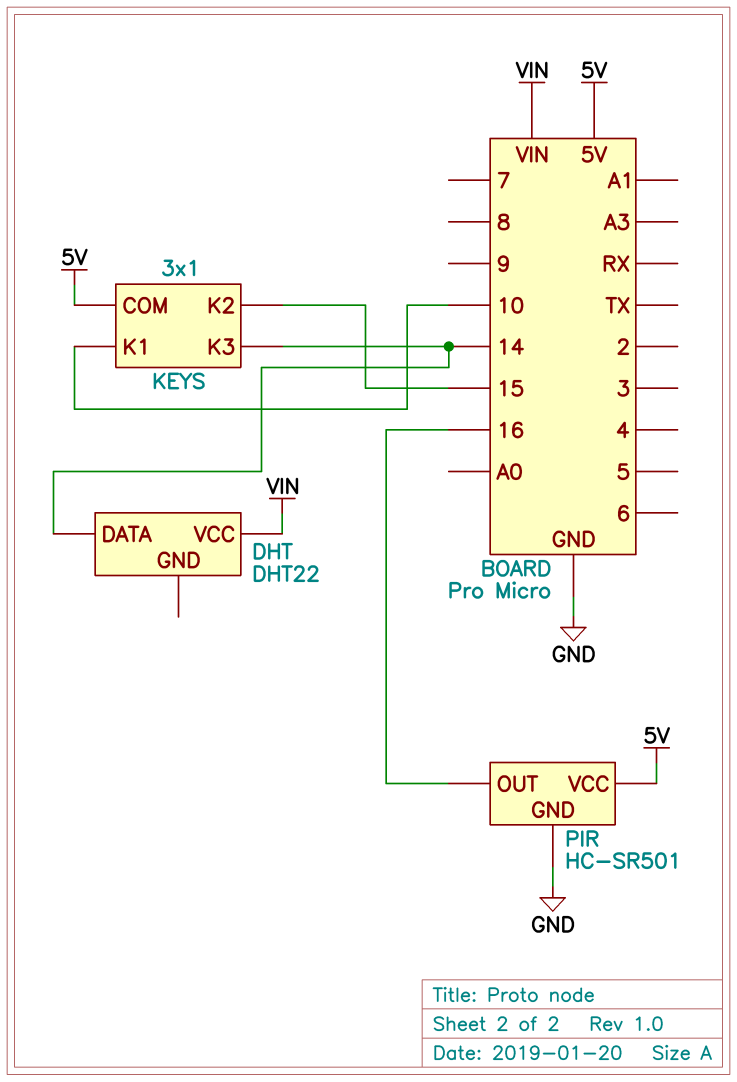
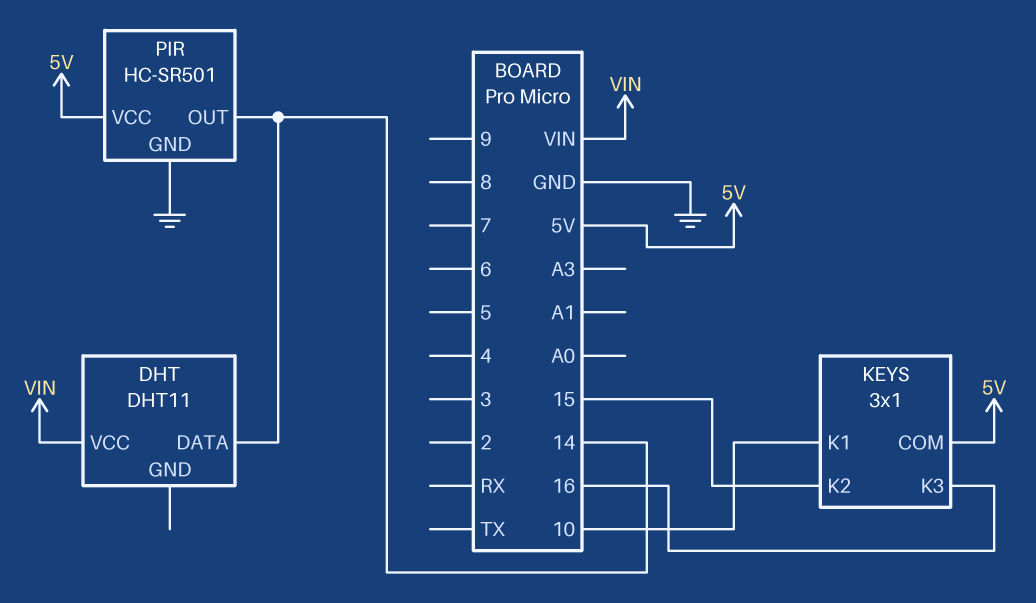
DHT: DHT22 -> DHT11
KEYS pin K3: 14 -> 16
PIR pin OUT: 16 -> 14

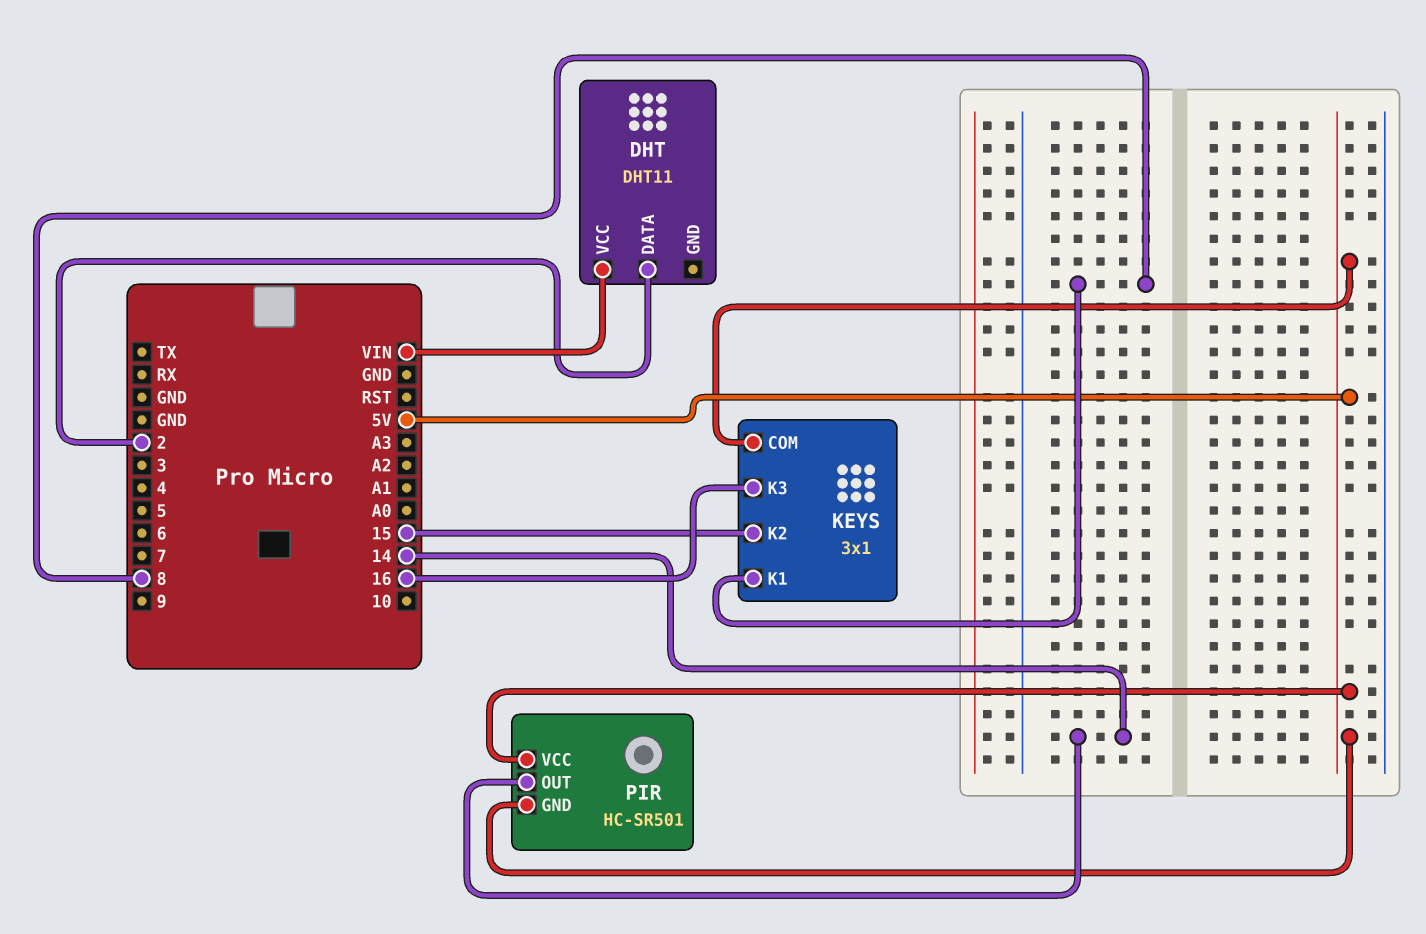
DHT pin DATA: 14 -> 2
KEYS pin K1: 10 -> 8
PIR pin GND: GND -> 5V

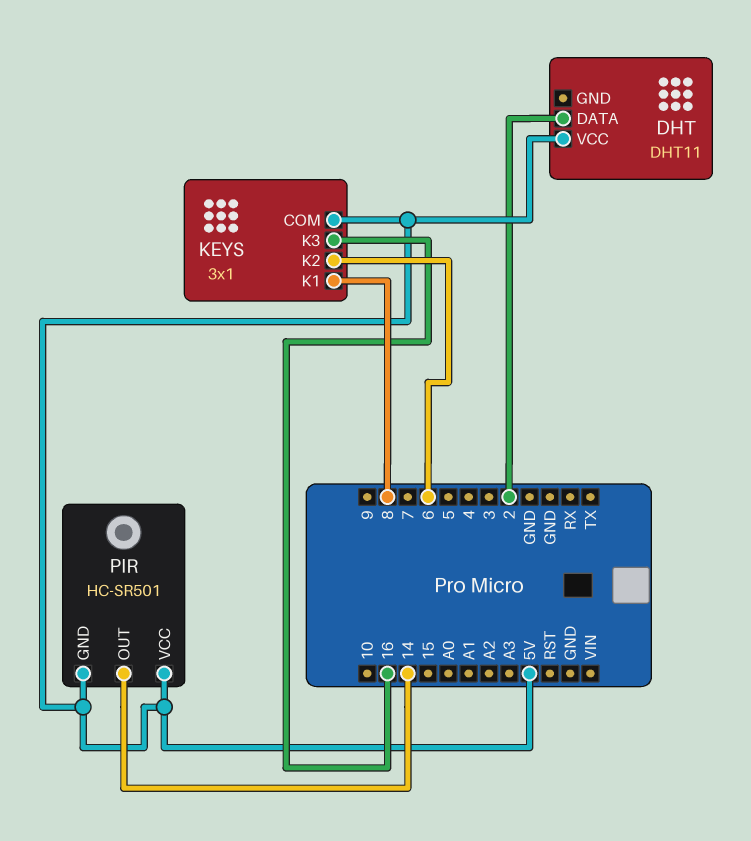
DHT pin VCC: VIN -> 5V
KEYS pin K2: 15 -> 6

